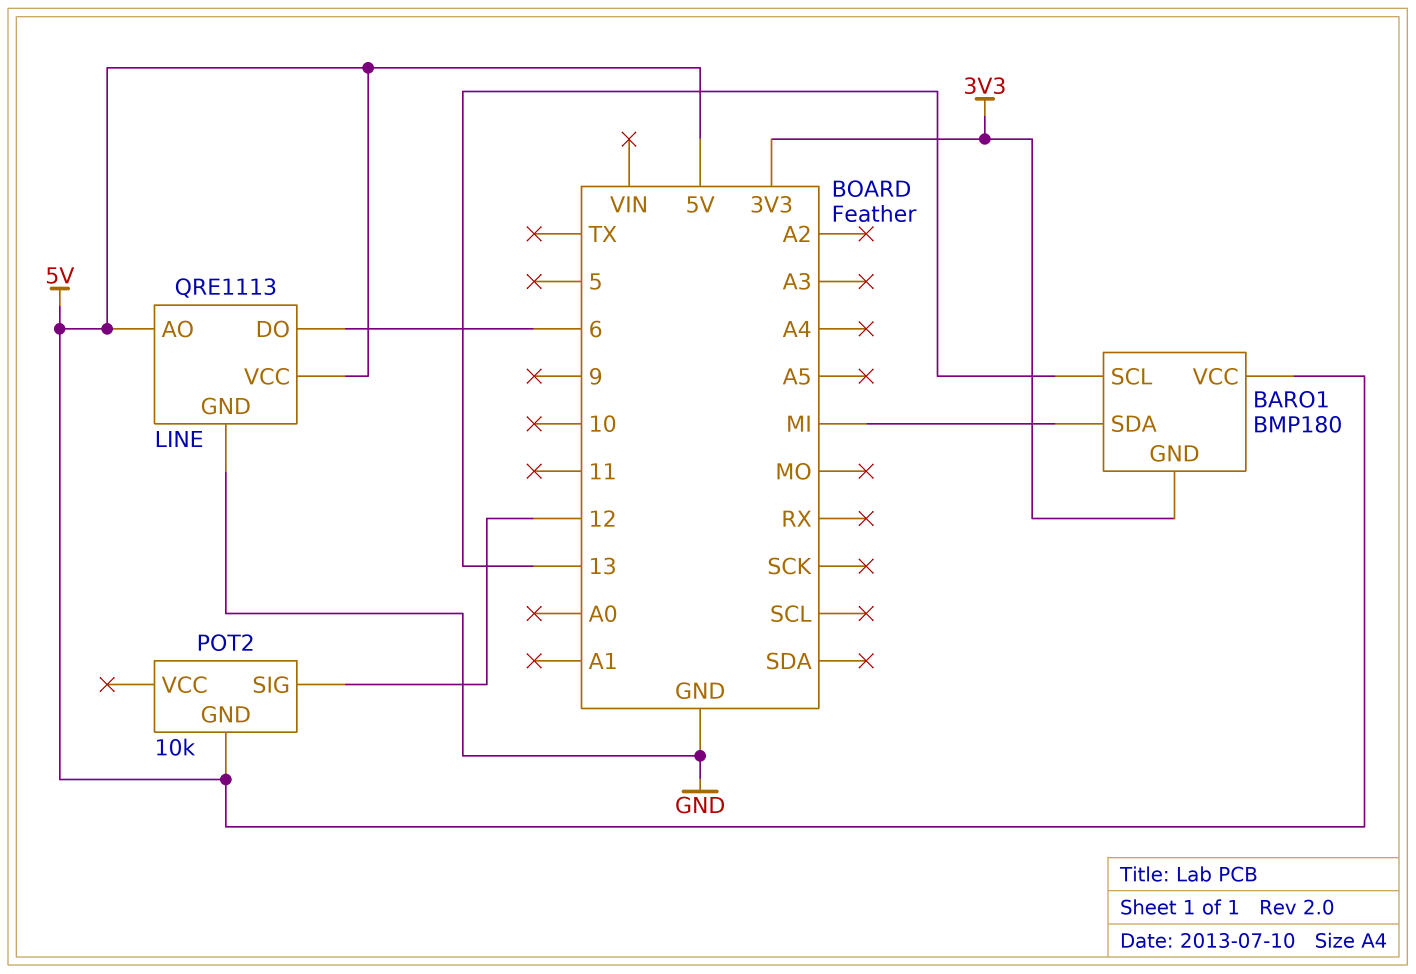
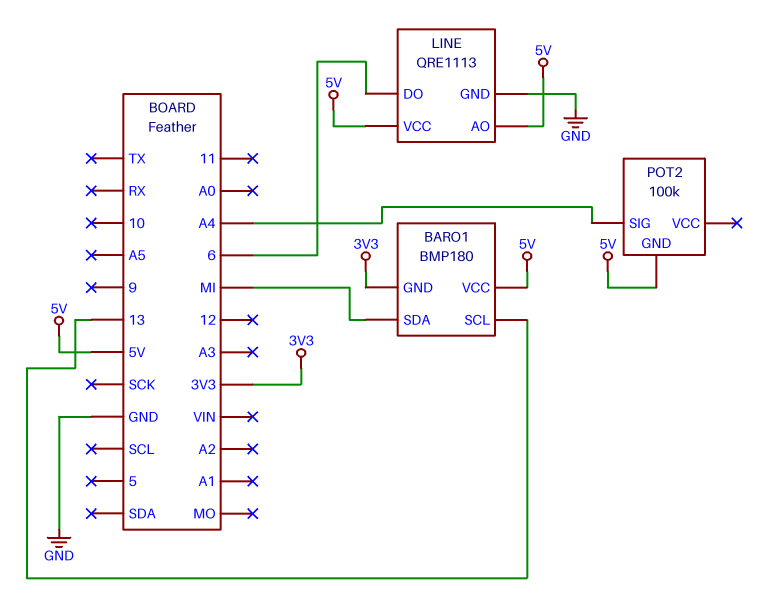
POT2: 10k -> 100k
POT2 pin SIG: 12 -> A4

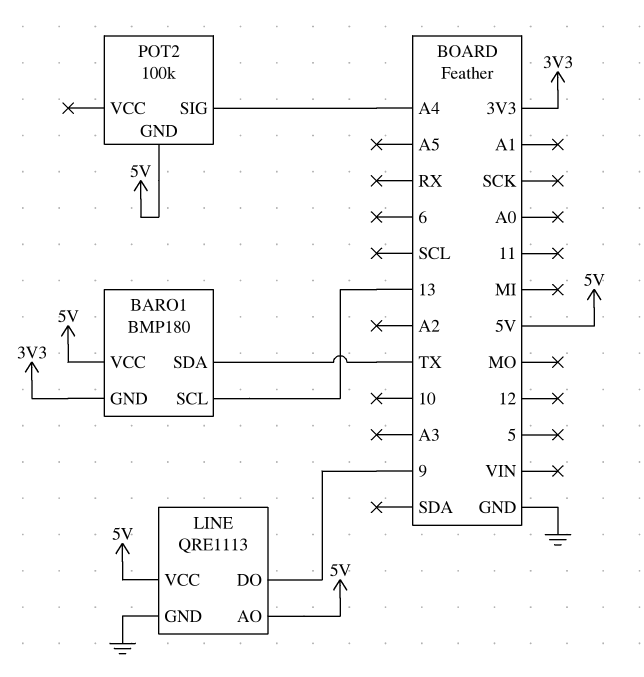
BARO1 pin SDA: MI -> TX
LINE pin DO: 6 -> 9

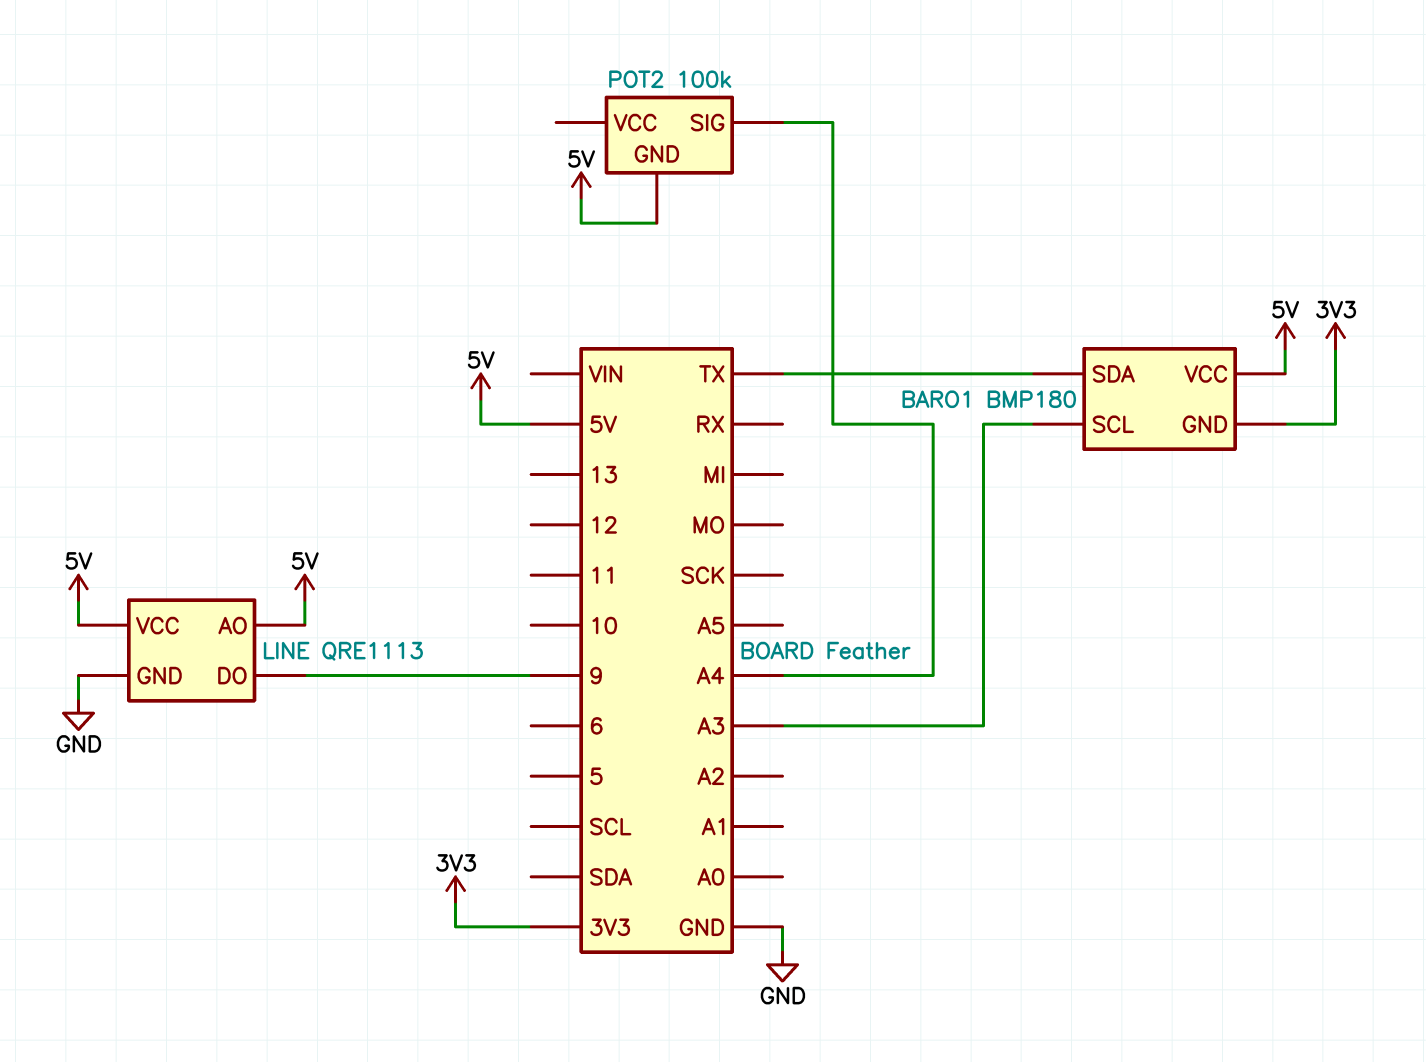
BARO1 pin SCL: 13 -> A3

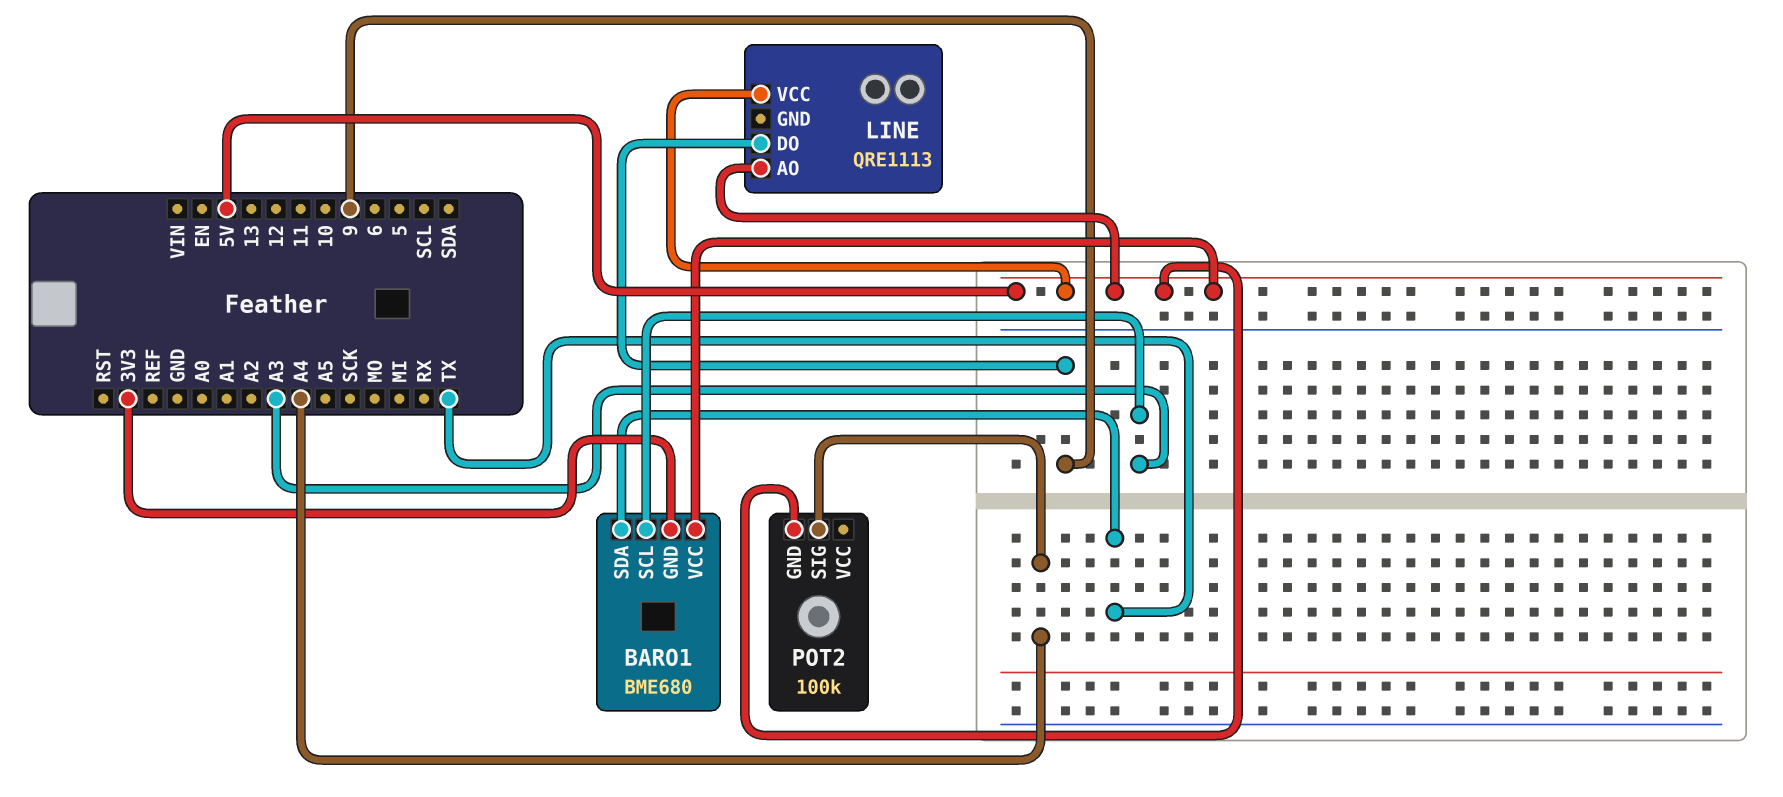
BARO1: BMP180 -> BME680
LINE pin GND: GND -> none

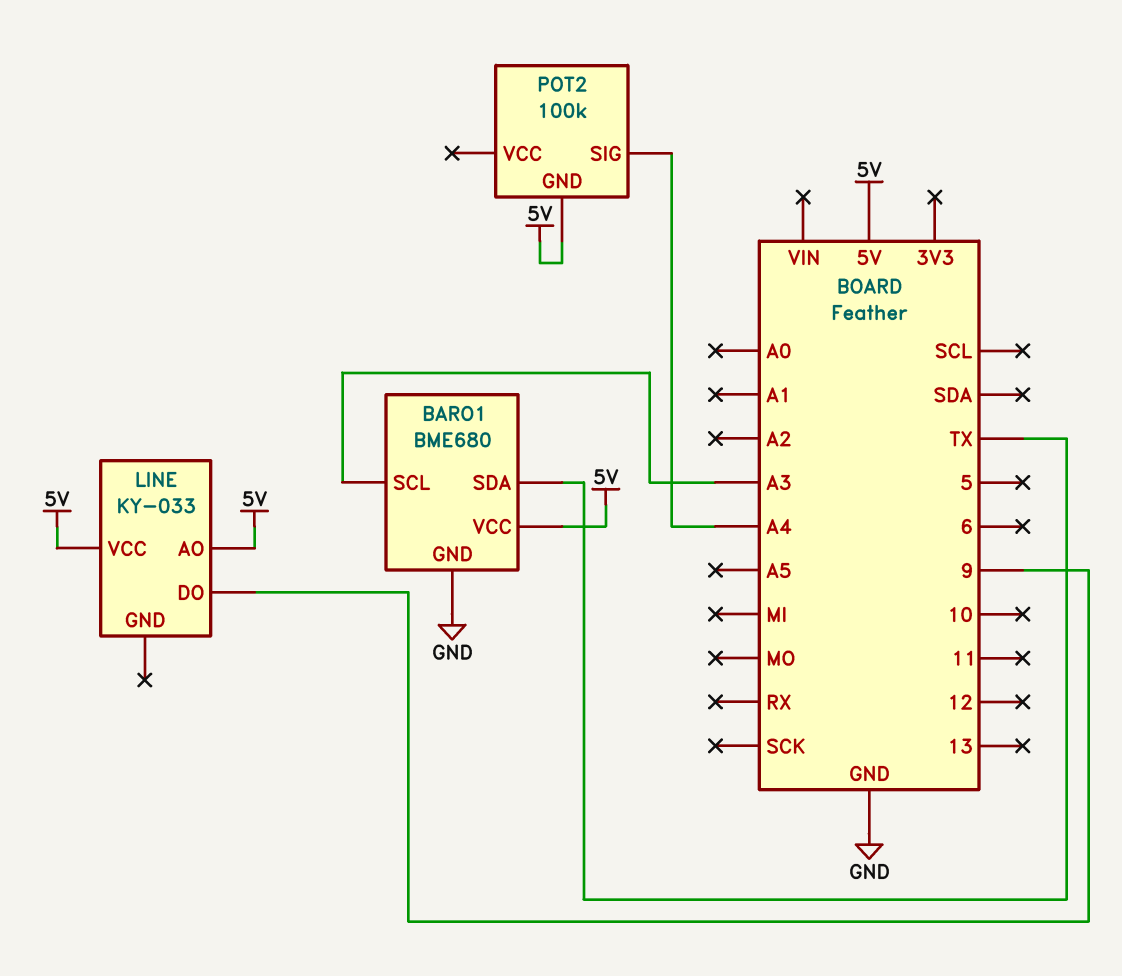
BARO1 pin GND: 3V3 -> GND
LINE: QRE1113 -> KY-033

